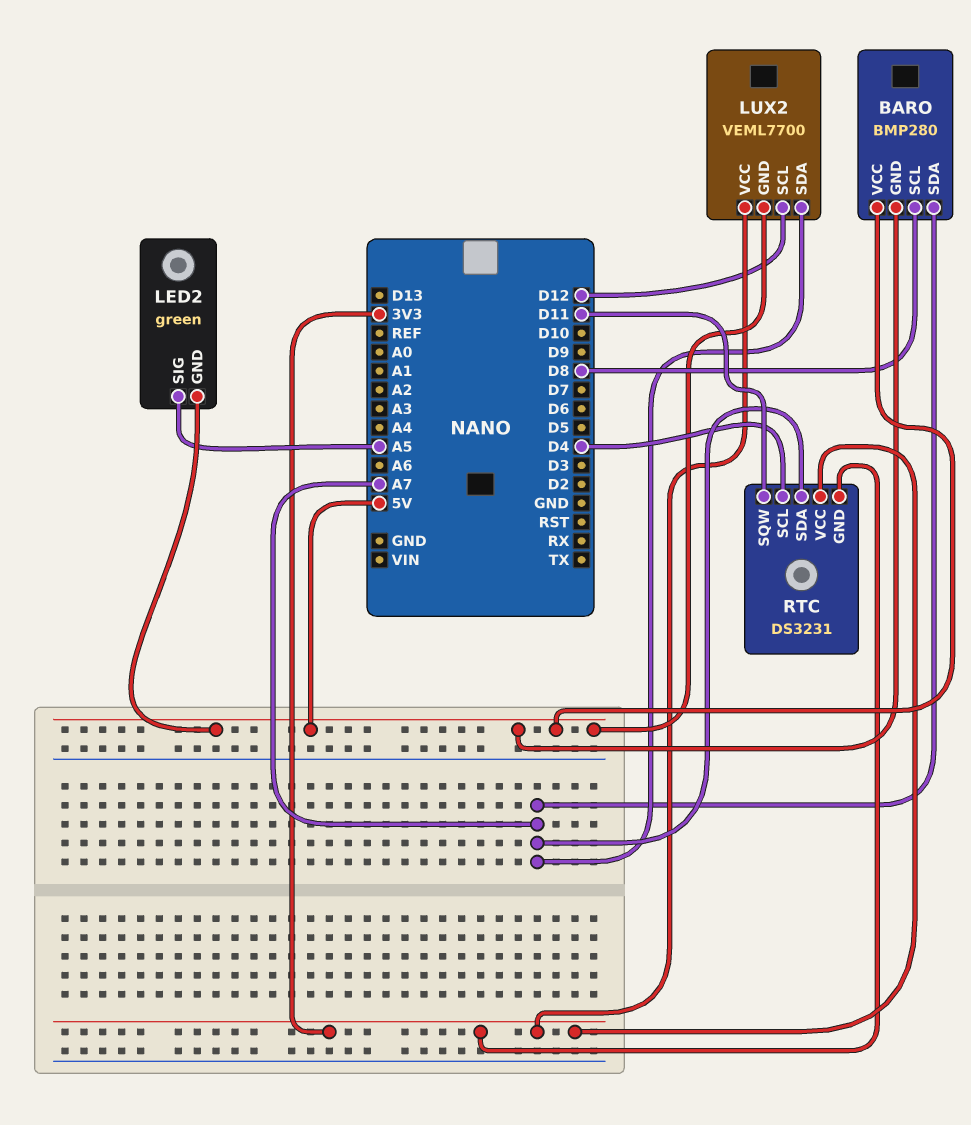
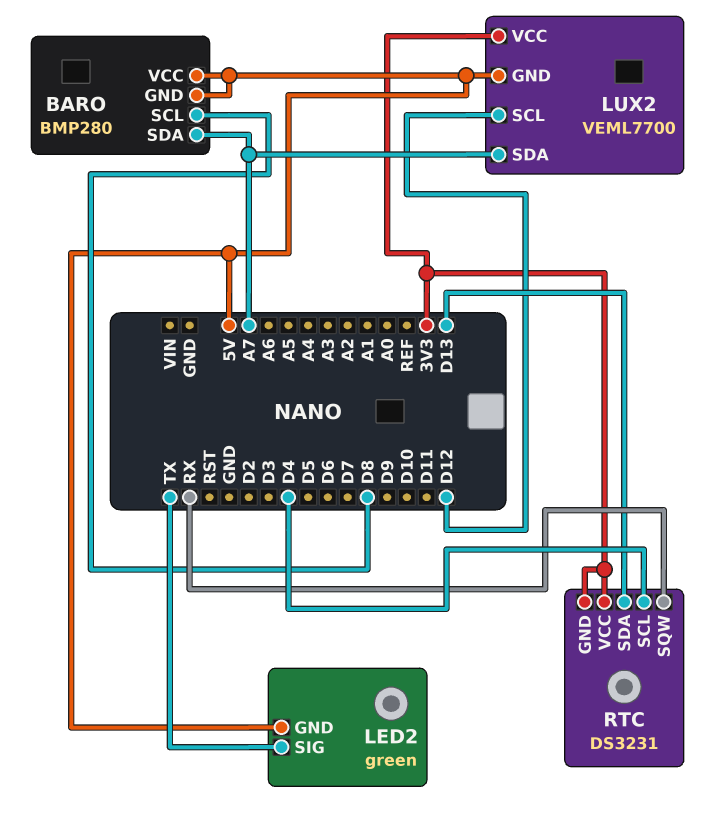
LED2 pin SIG: A5 -> TX
RTC pin SDA: A7 -> D13
RTC pin SQW: D11 -> RX

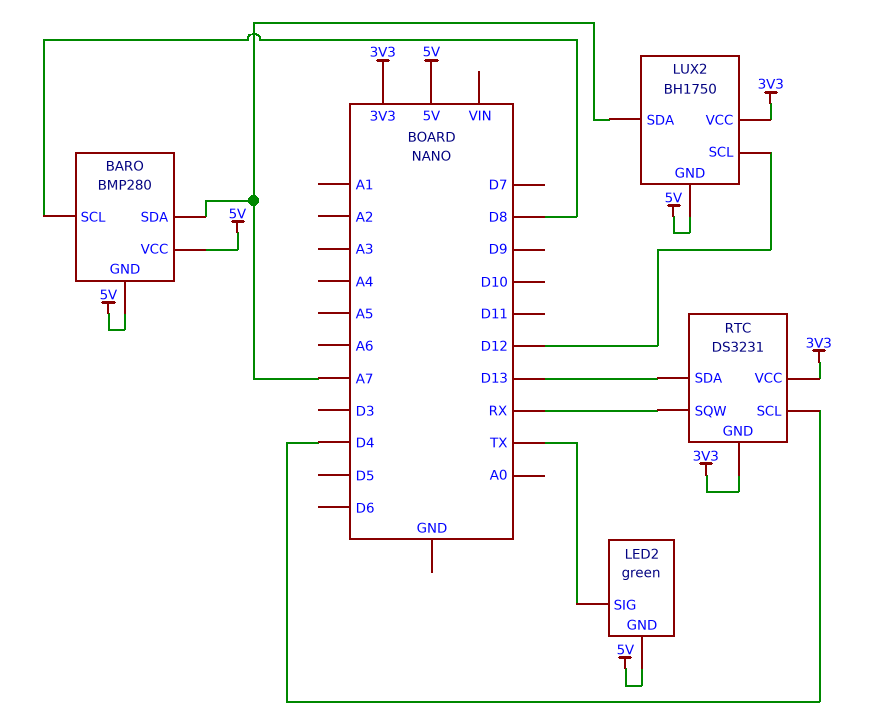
LUX2: VEML7700 -> BH1750

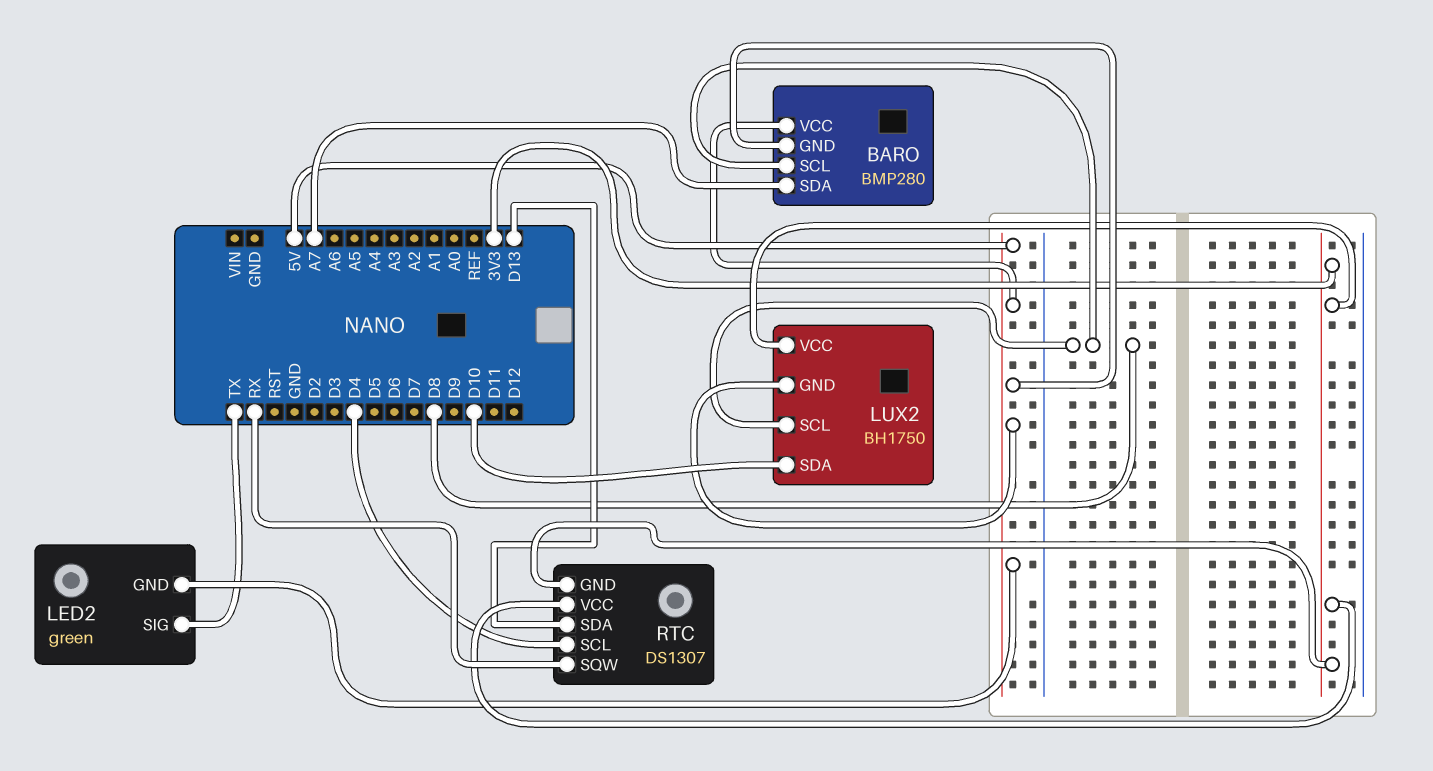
LUX2 pin SCL: D12 -> D8
LUX2 pin SDA: A7 -> D10
RTC: DS3231 -> DS1307

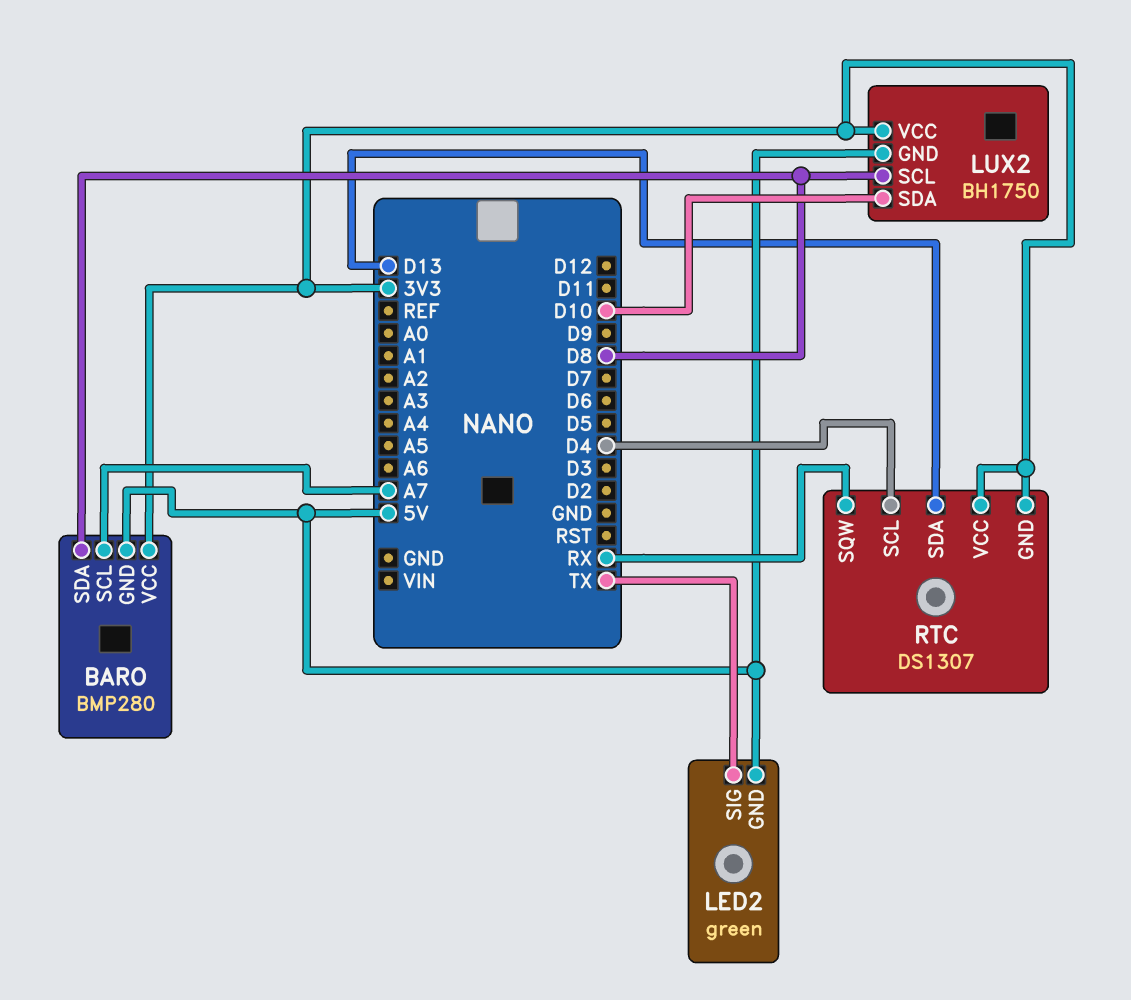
BARO pin SCL: D8 -> A7
BARO pin SDA: A7 -> D8
BARO pin VCC: 5V -> 3V3

